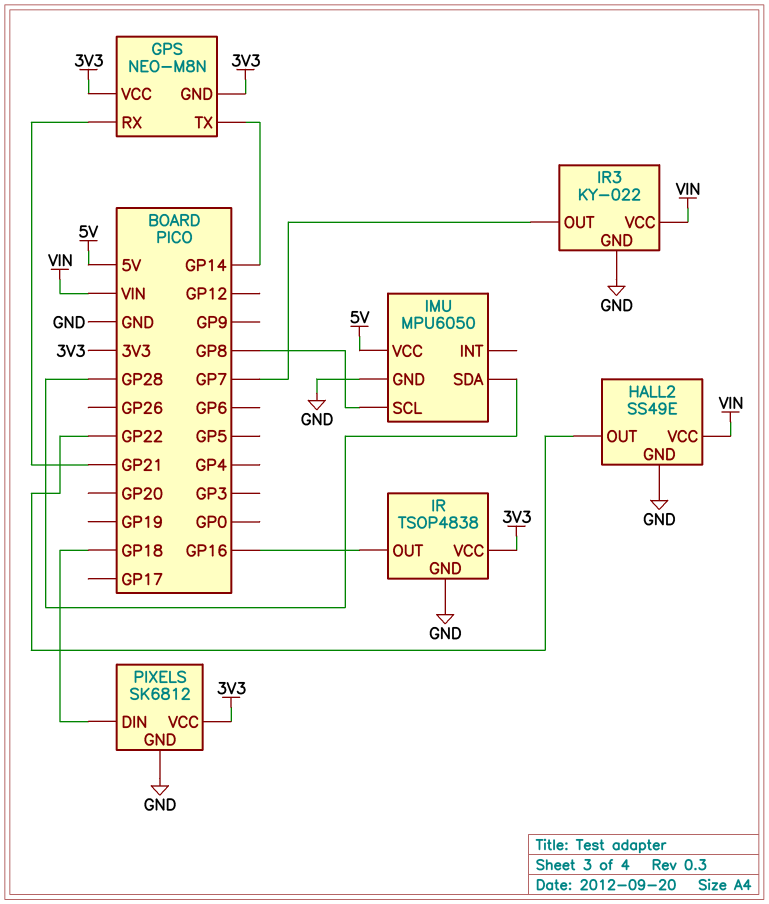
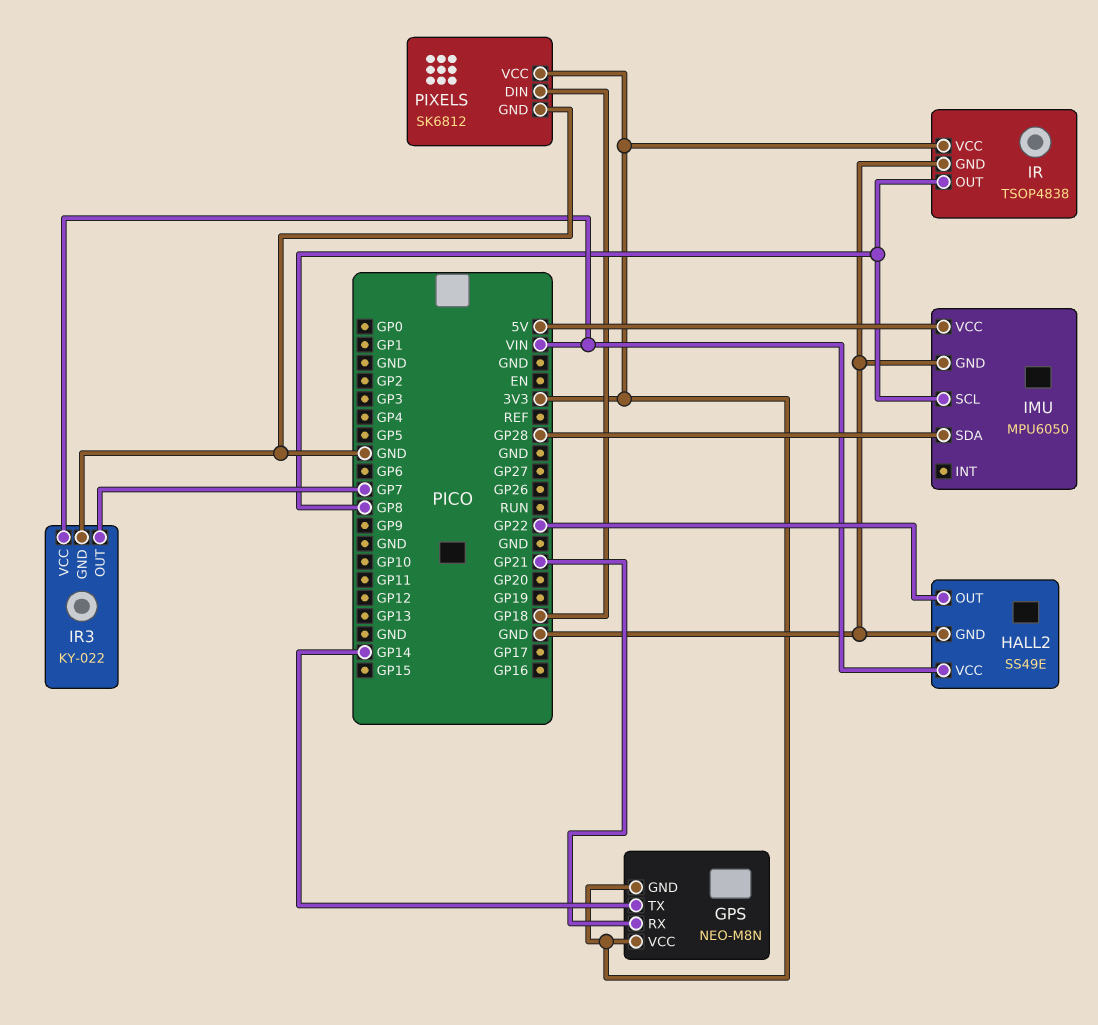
IR pin OUT: GP16 -> GP8

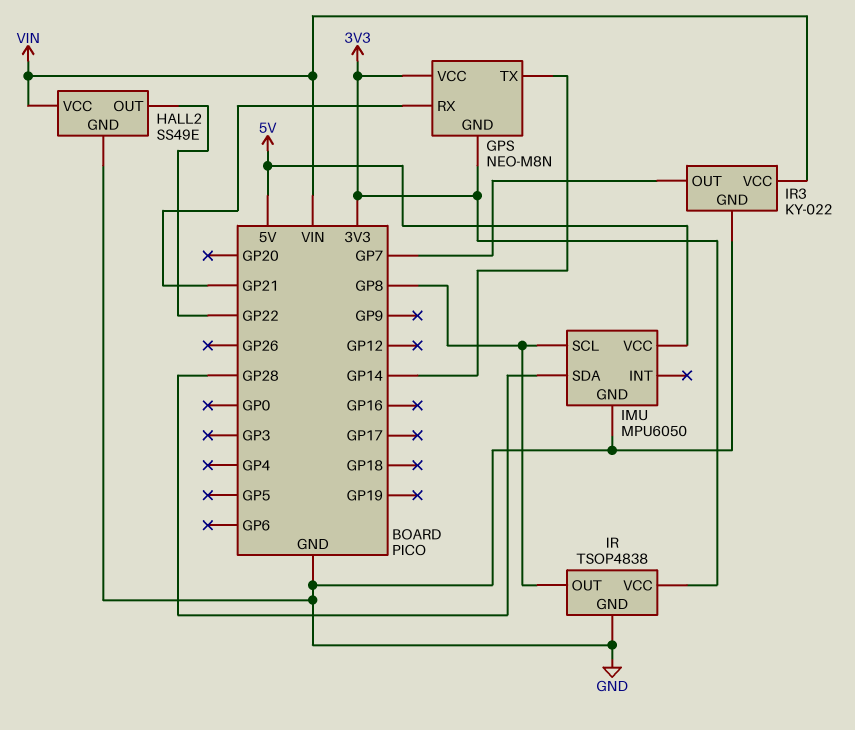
PIXELS: SK6812 -> none
PIXELS pin DIN: GP18 -> none
PIXELS pin GND: GND -> none
PIXELS pin VCC: 3V3 -> none

